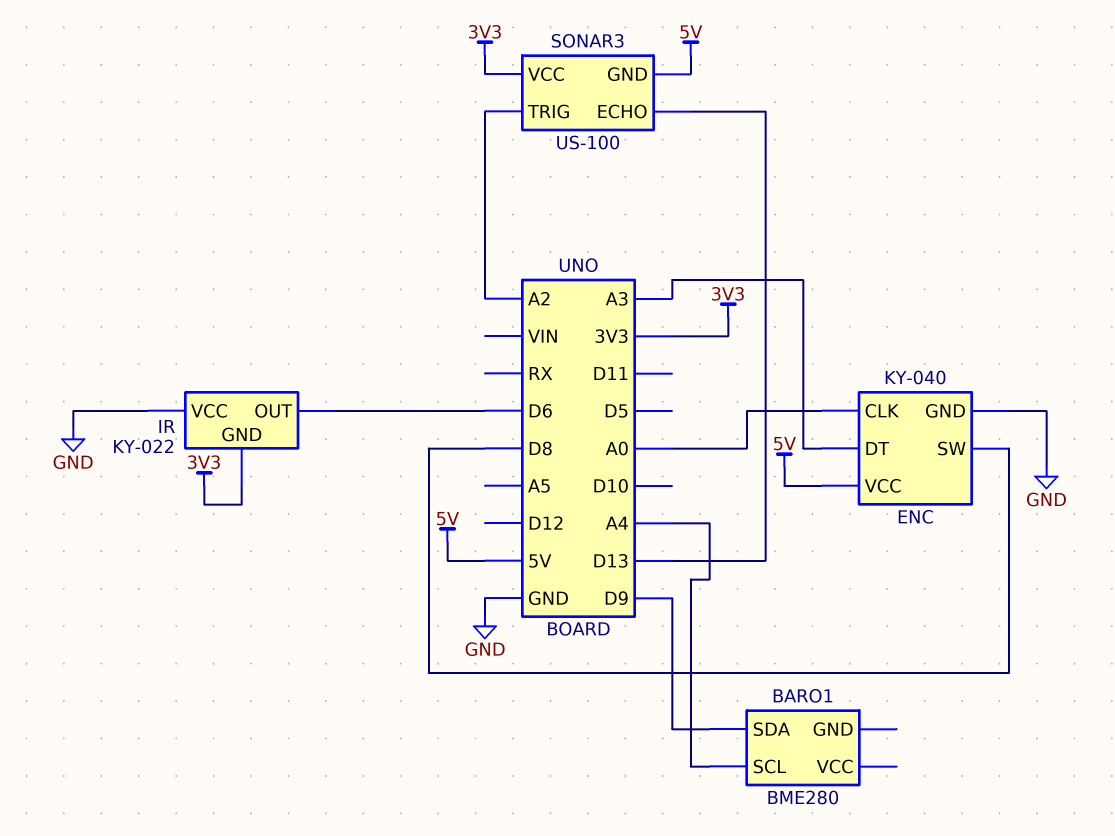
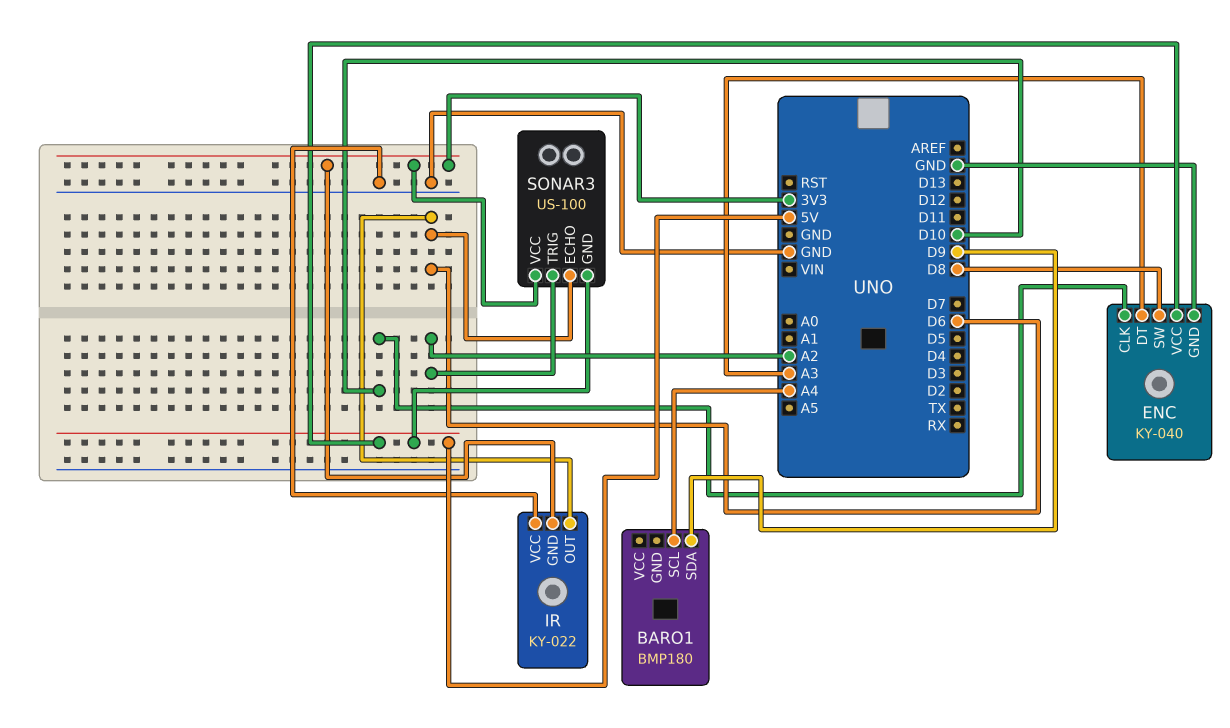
BARO1: BME280 -> BMP180
ENC pin CLK: A0 -> D10
SONAR3 pin ECHO: D13 -> D6

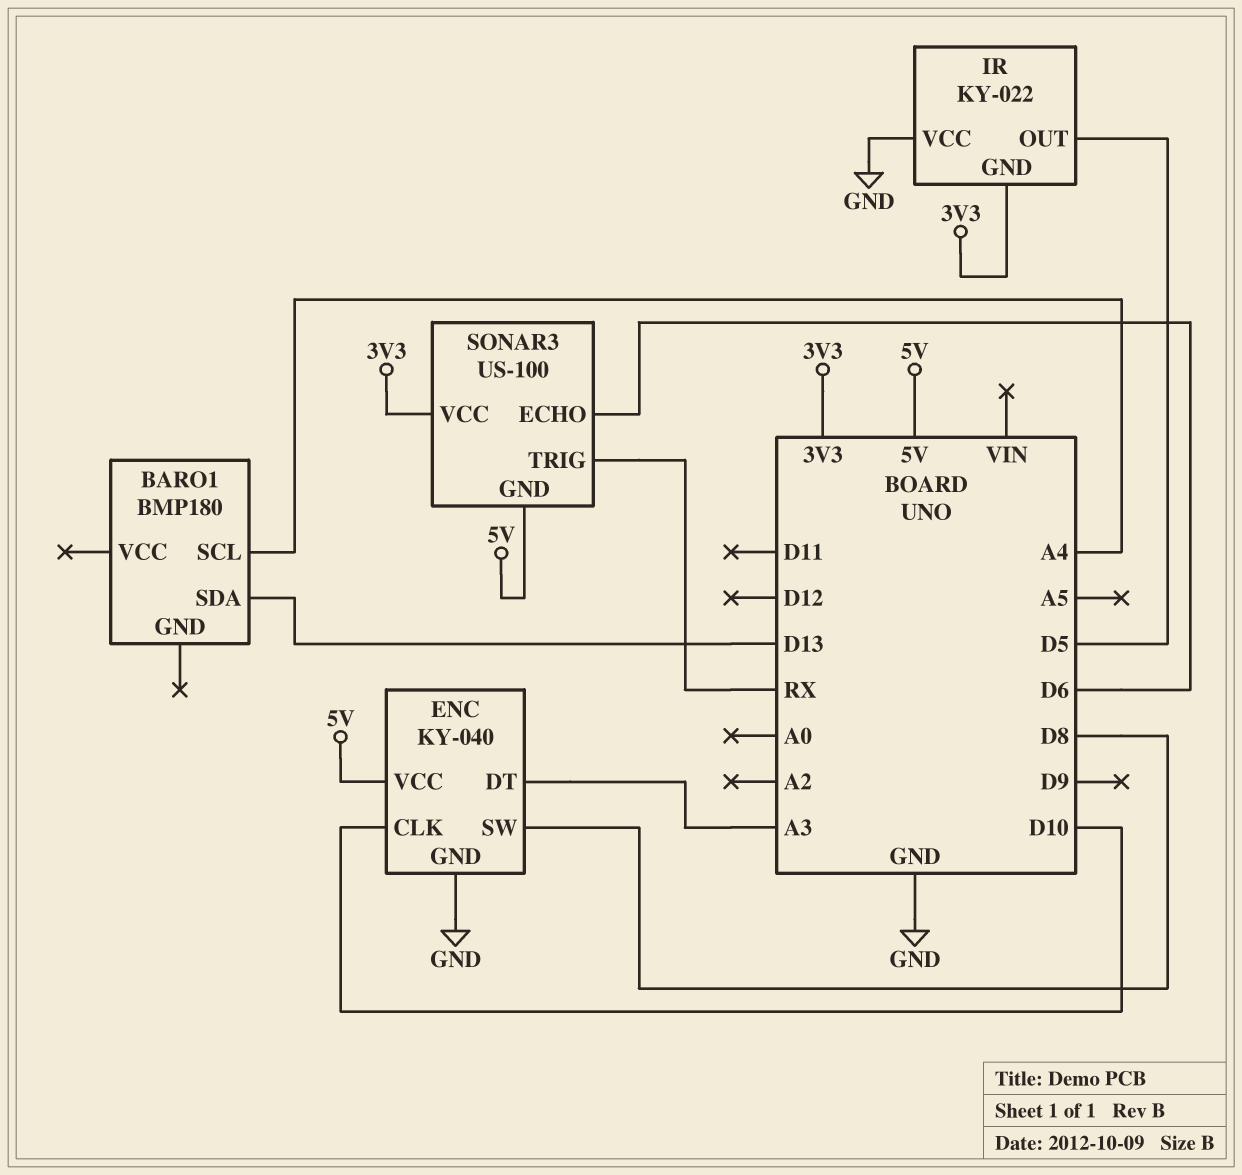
BARO1 pin SDA: D9 -> D13
IR pin OUT: D6 -> D5
SONAR3 pin TRIG: A2 -> RX

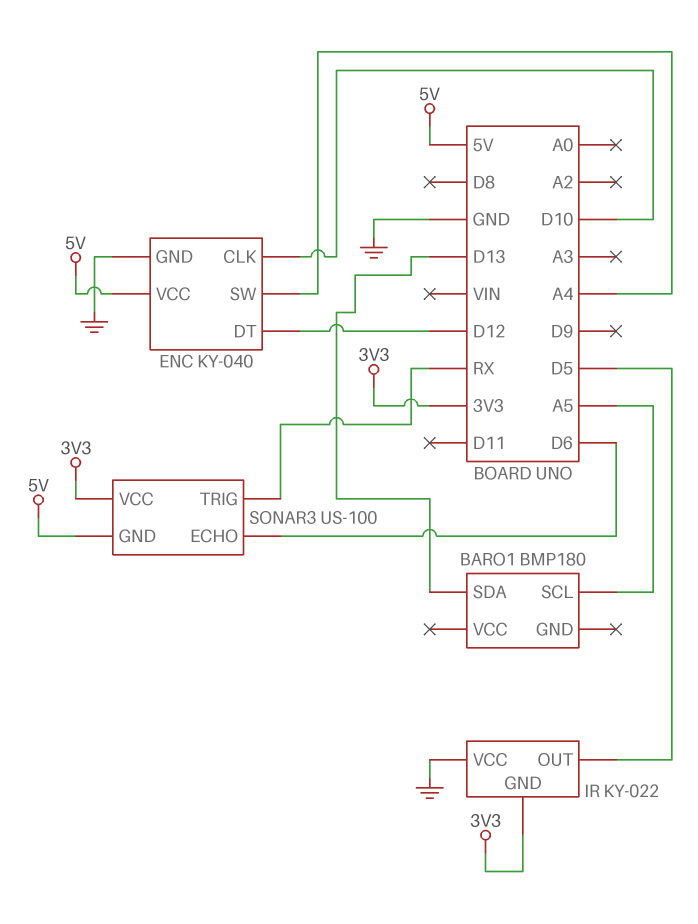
BARO1 pin SCL: A4 -> A5
ENC pin DT: A3 -> D12
ENC pin SW: D8 -> A4

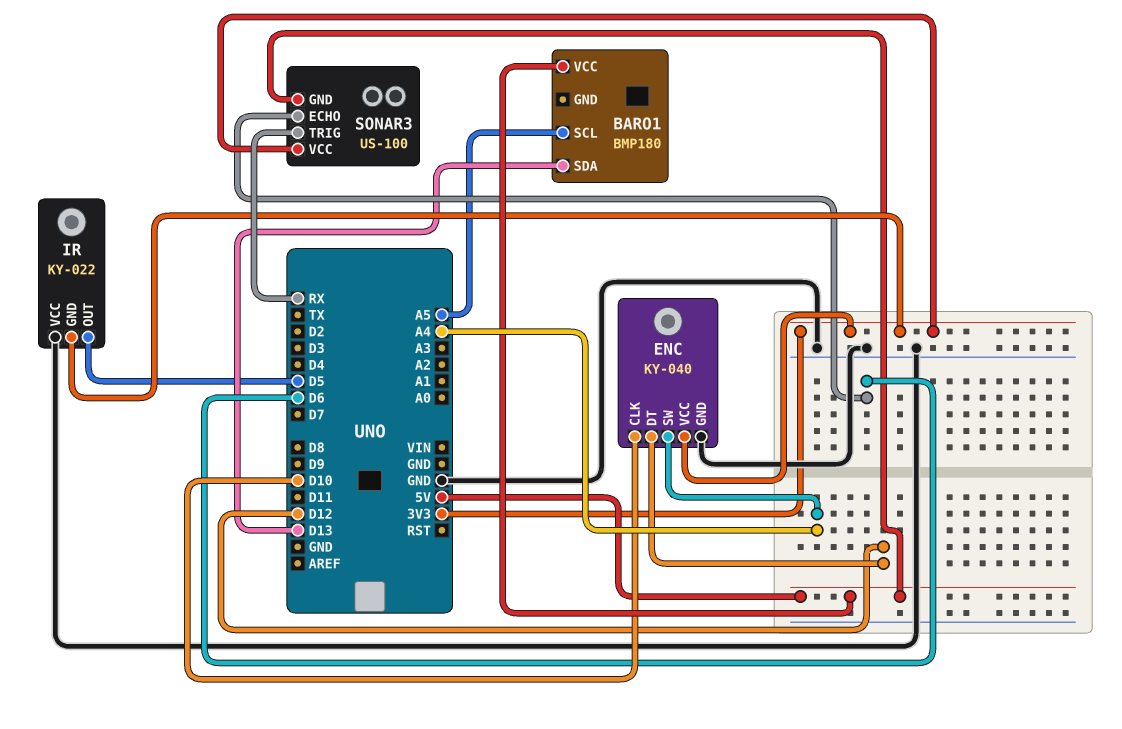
BARO1 pin VCC: none -> 5V
ENC pin VCC: 5V -> 3V3

